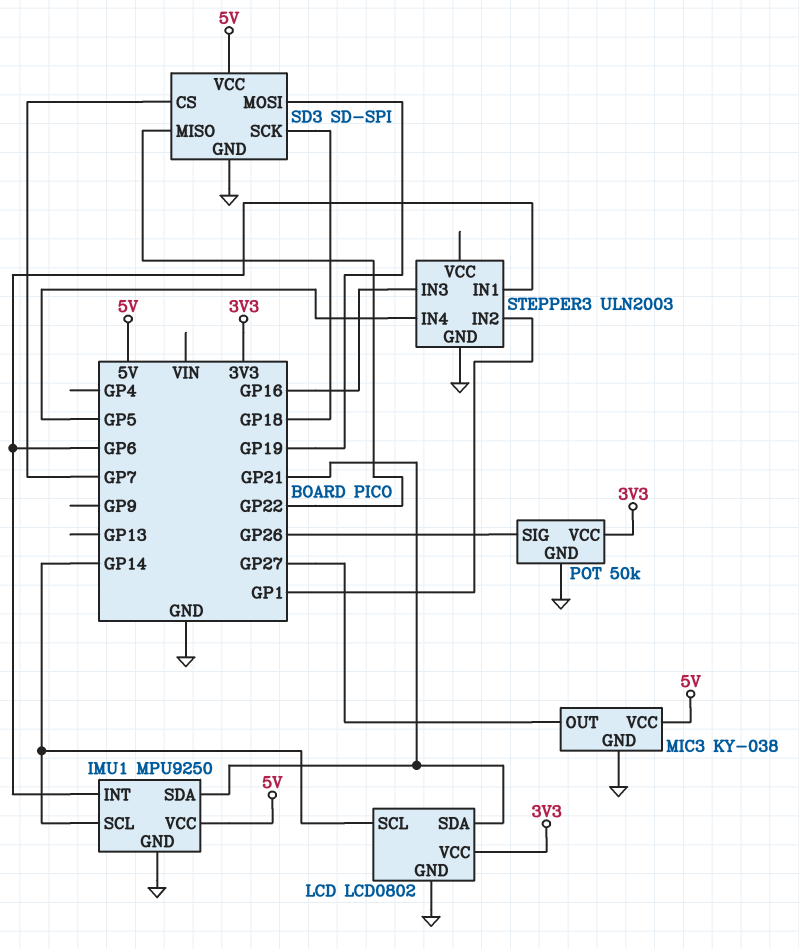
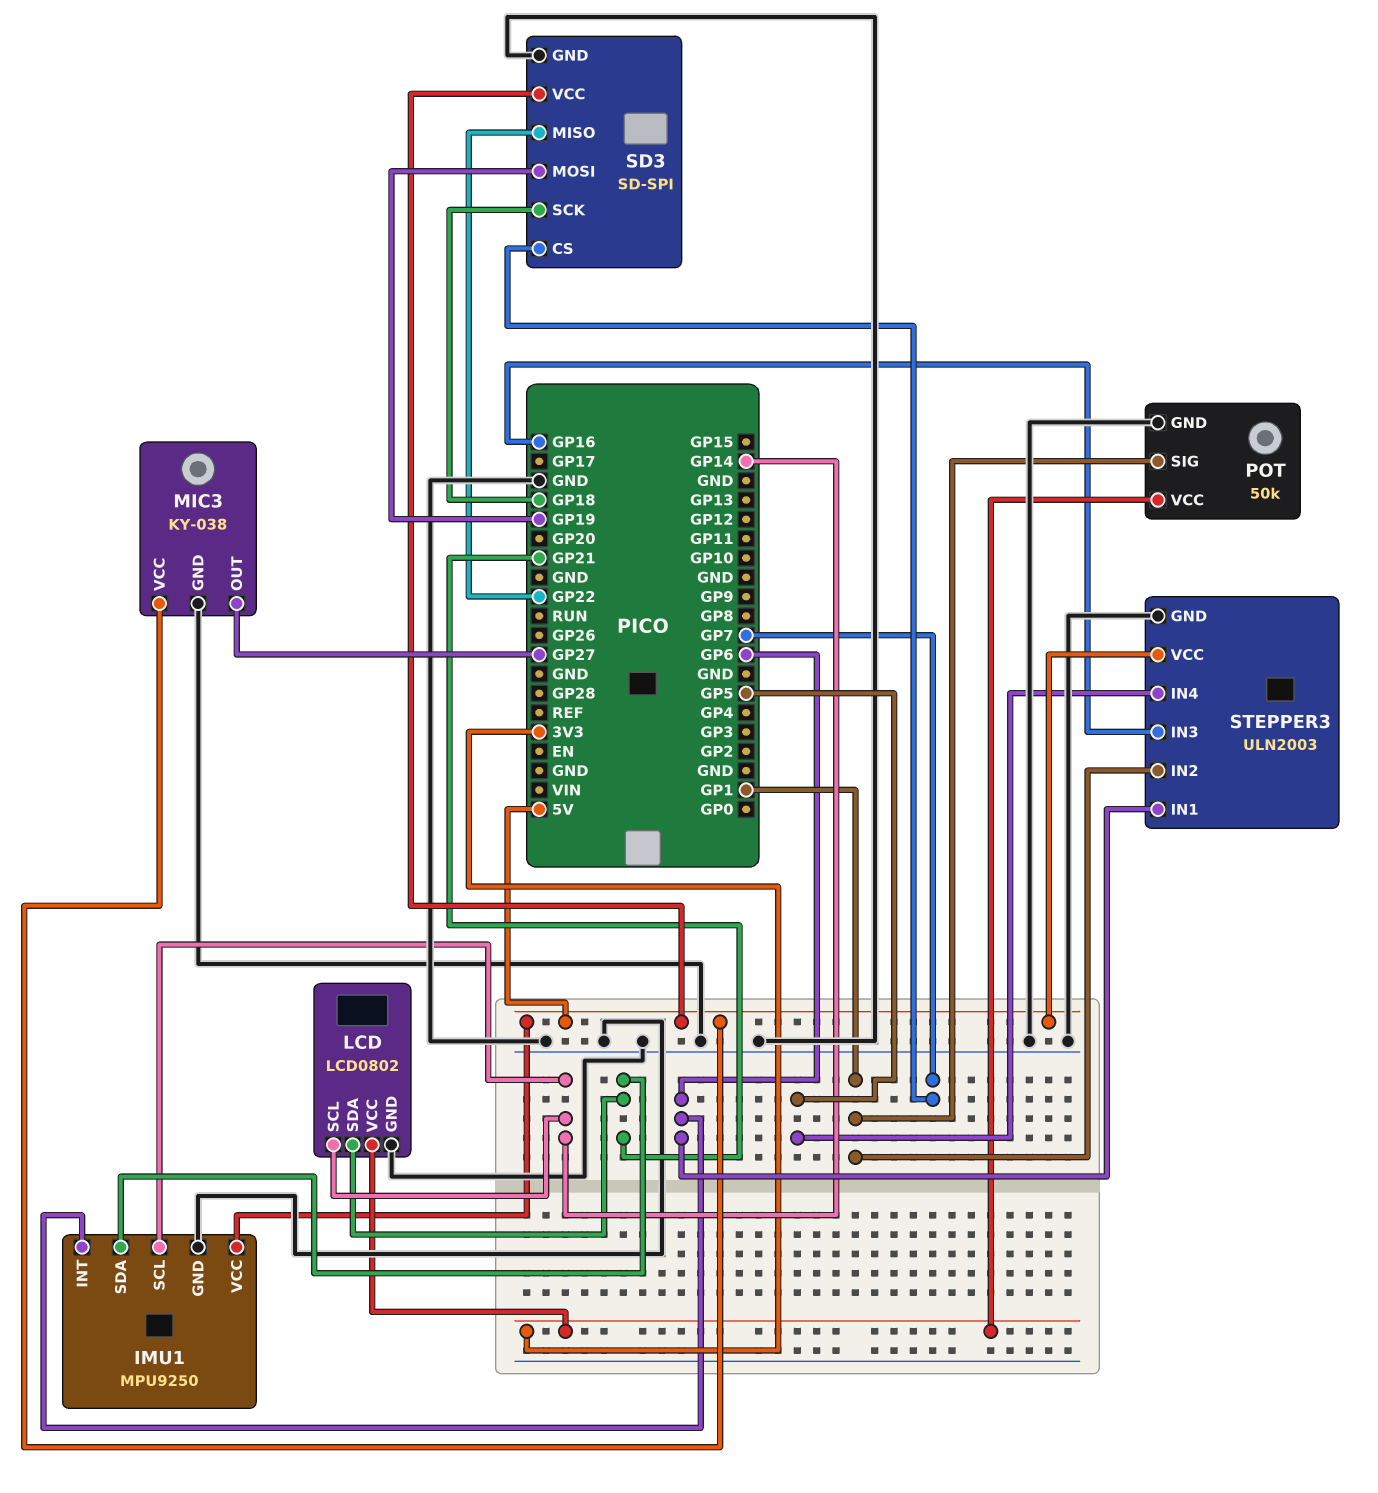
POT pin SIG: GP26 -> GP1
STEPPER3 pin VCC: none -> 5V

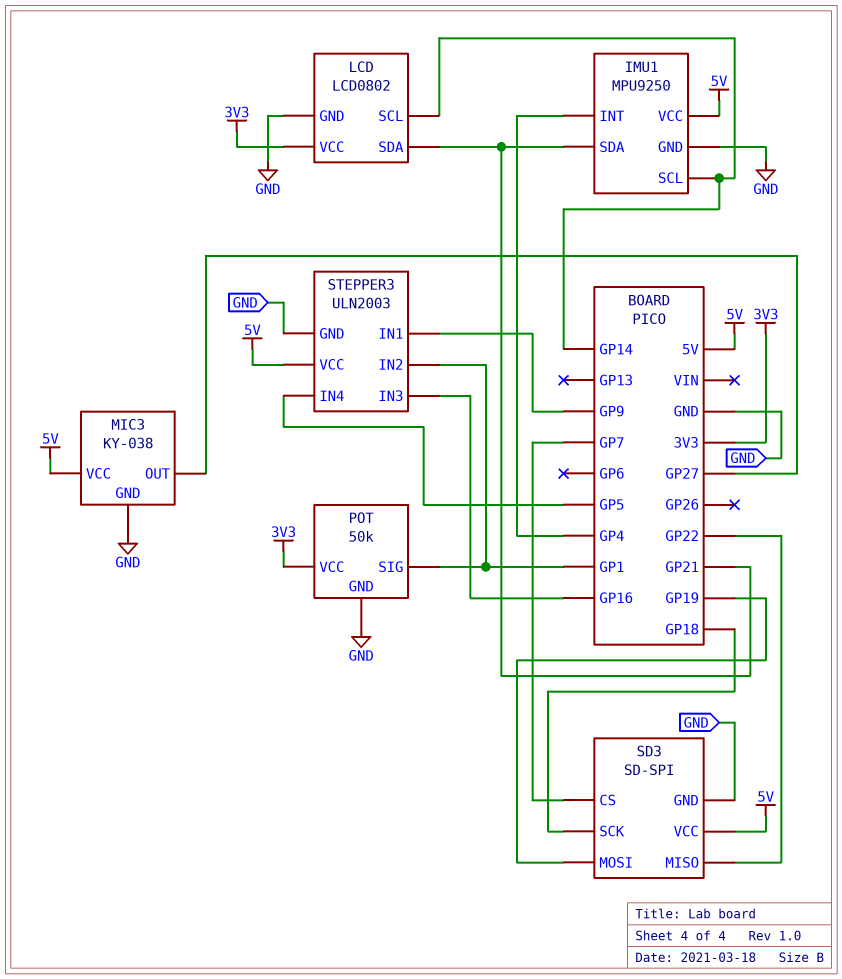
IMU1 pin INT: GP6 -> GP4
STEPPER3 pin IN1: GP6 -> GP9

